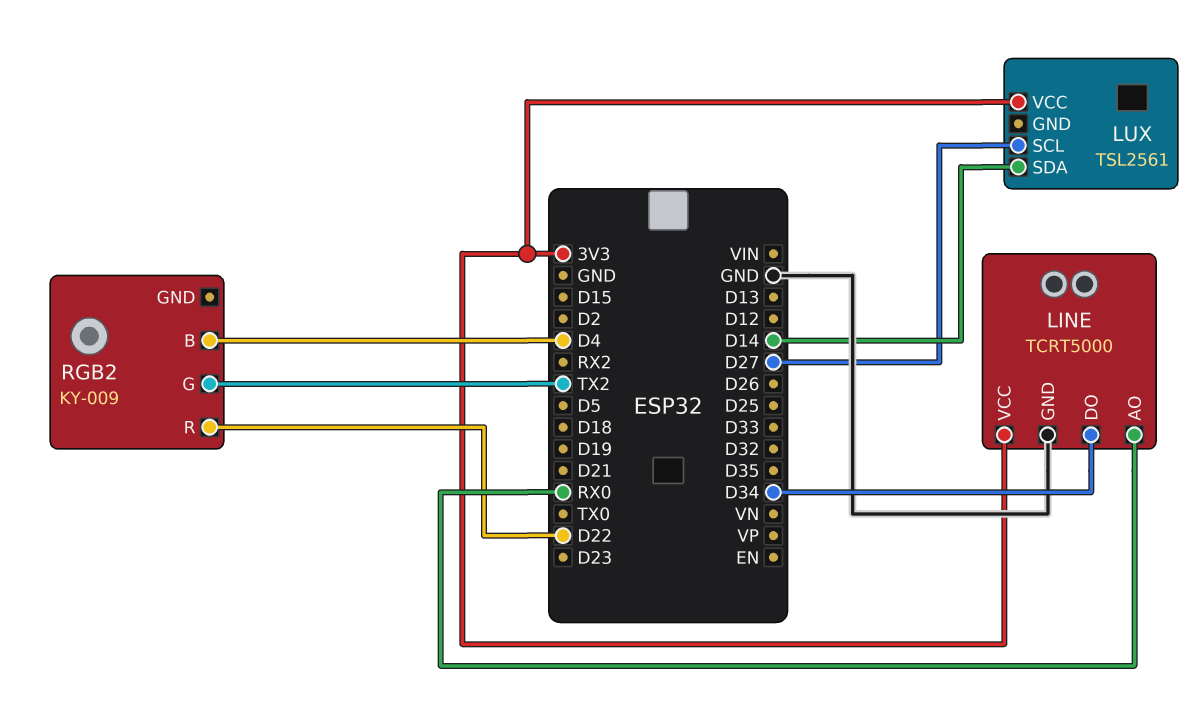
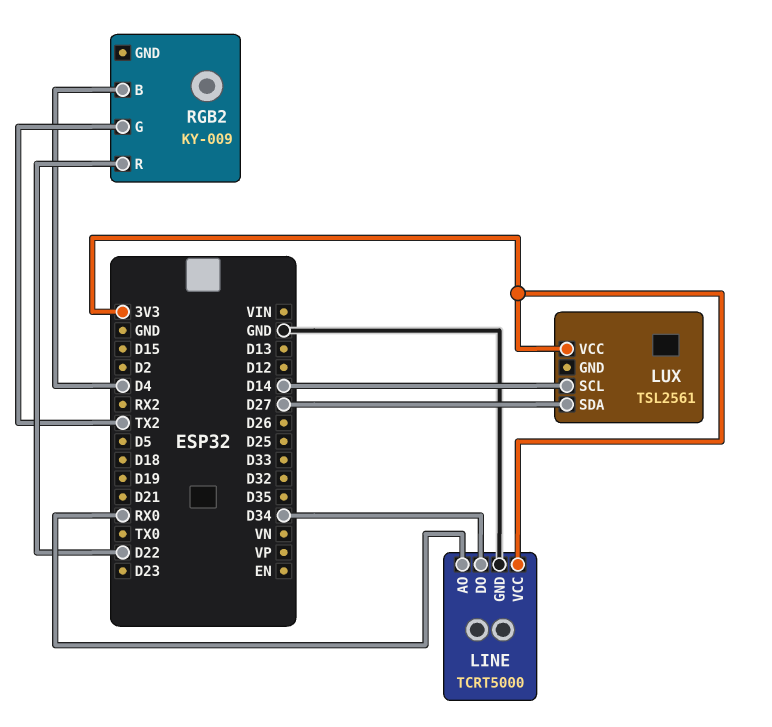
LUX pin SCL: D27 -> D14
LUX pin SDA: D14 -> D27

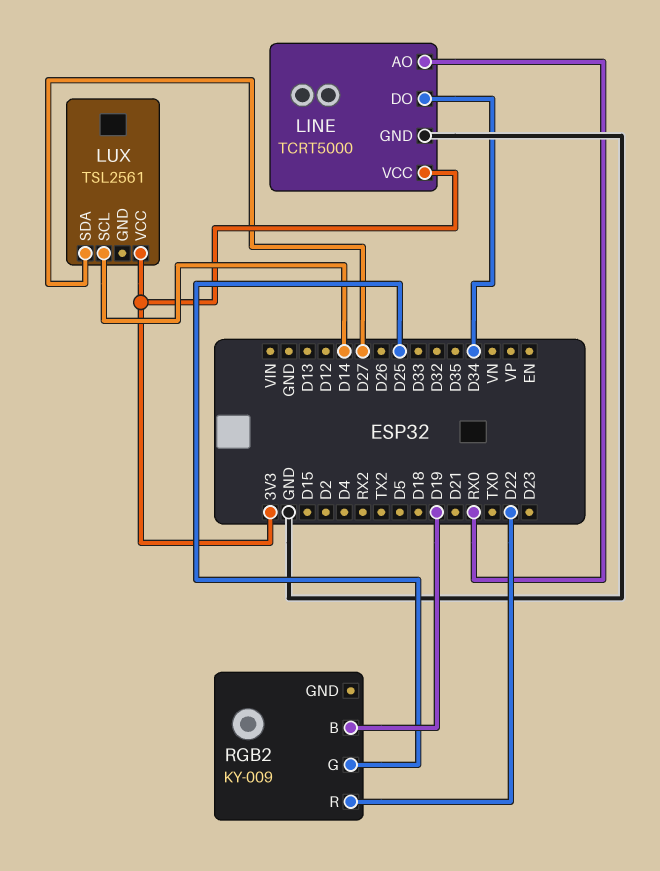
RGB2 pin B: D4 -> D19
RGB2 pin G: TX2 -> D25

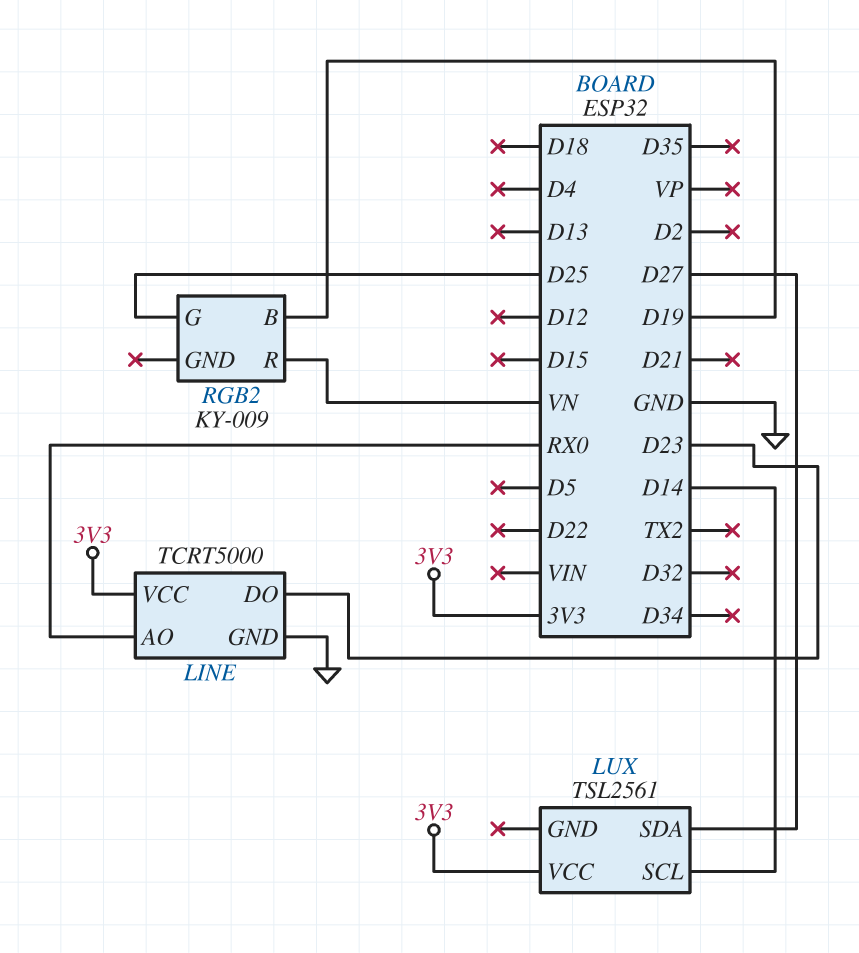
LINE pin DO: D34 -> D23
RGB2 pin R: D22 -> VN

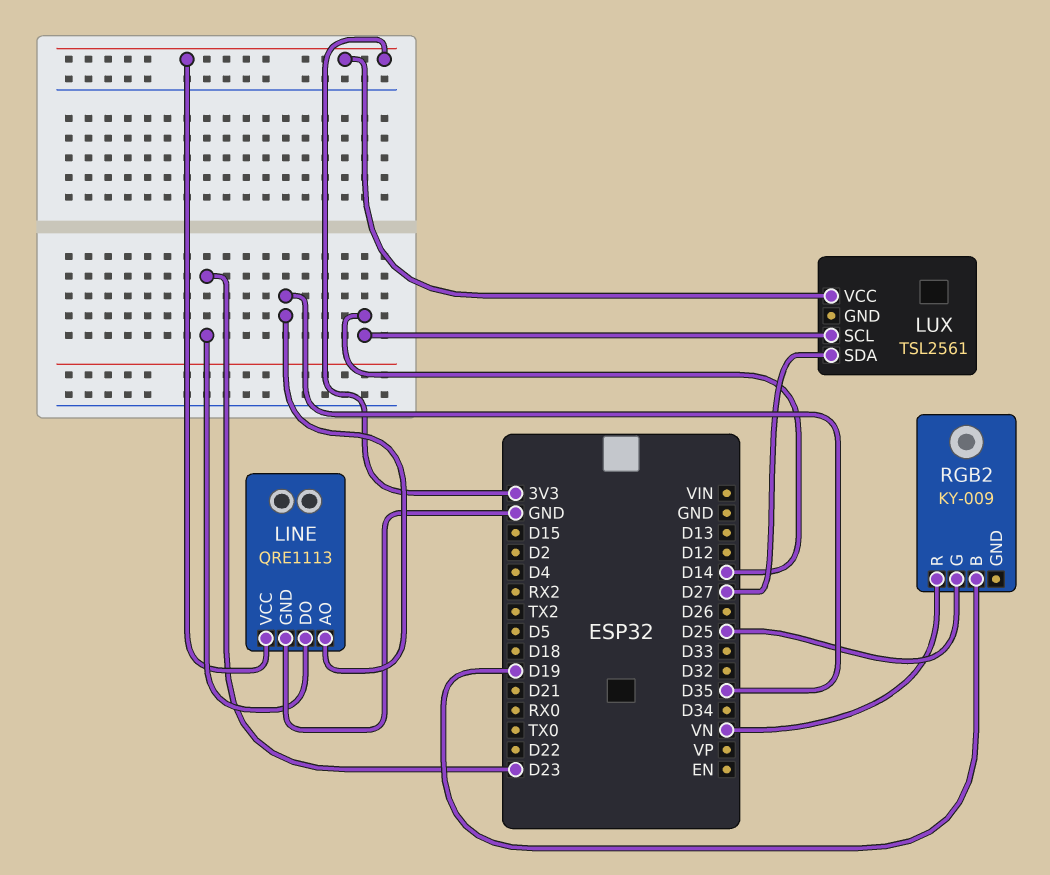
LINE: TCRT5000 -> QRE1113
LINE pin AO: RX0 -> D35

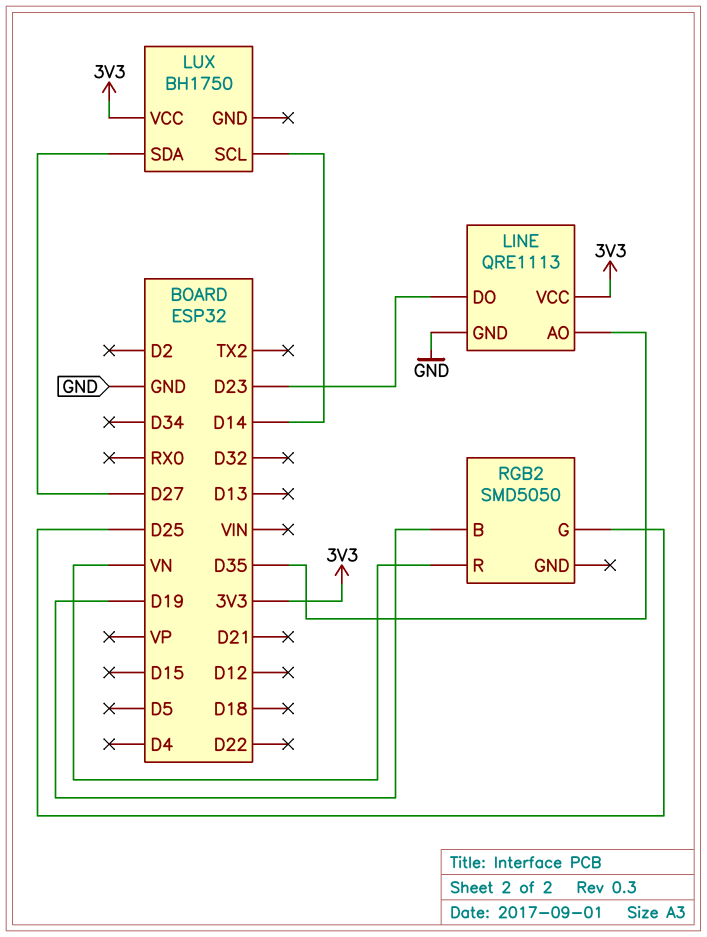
LUX: TSL2561 -> BH1750
RGB2: KY-009 -> SMD5050

